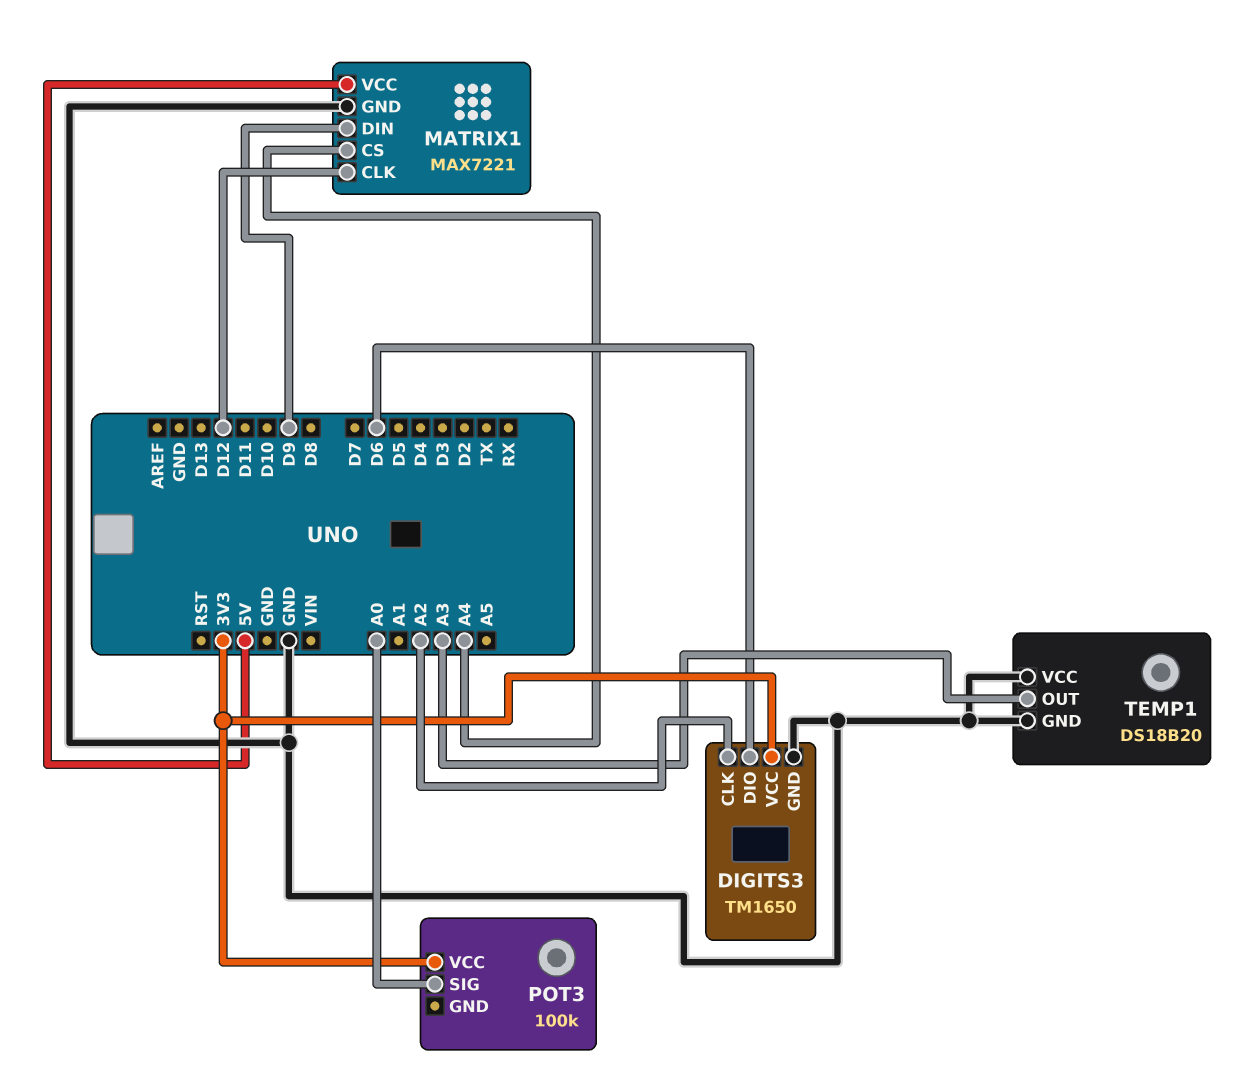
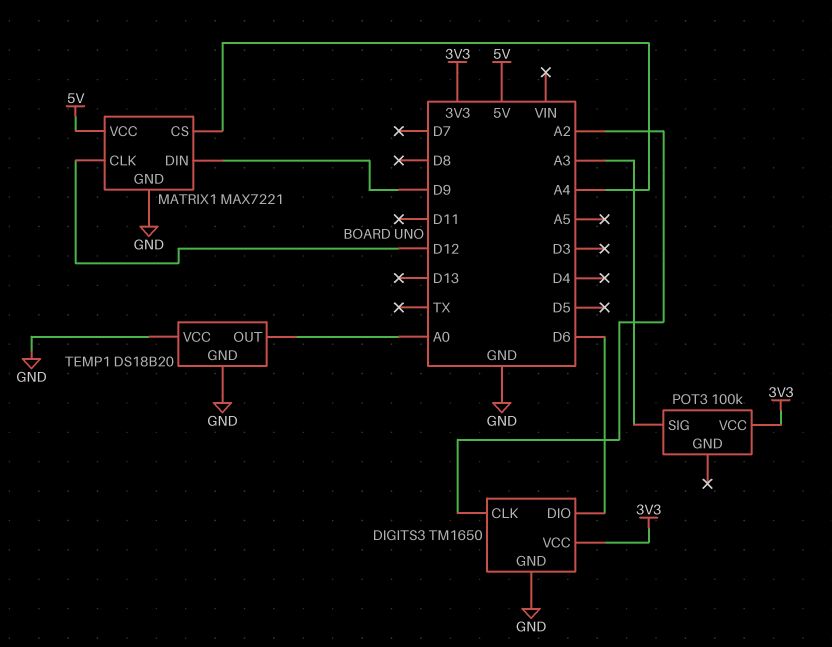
POT3 pin SIG: A0 -> A3
TEMP1 pin OUT: A3 -> A0

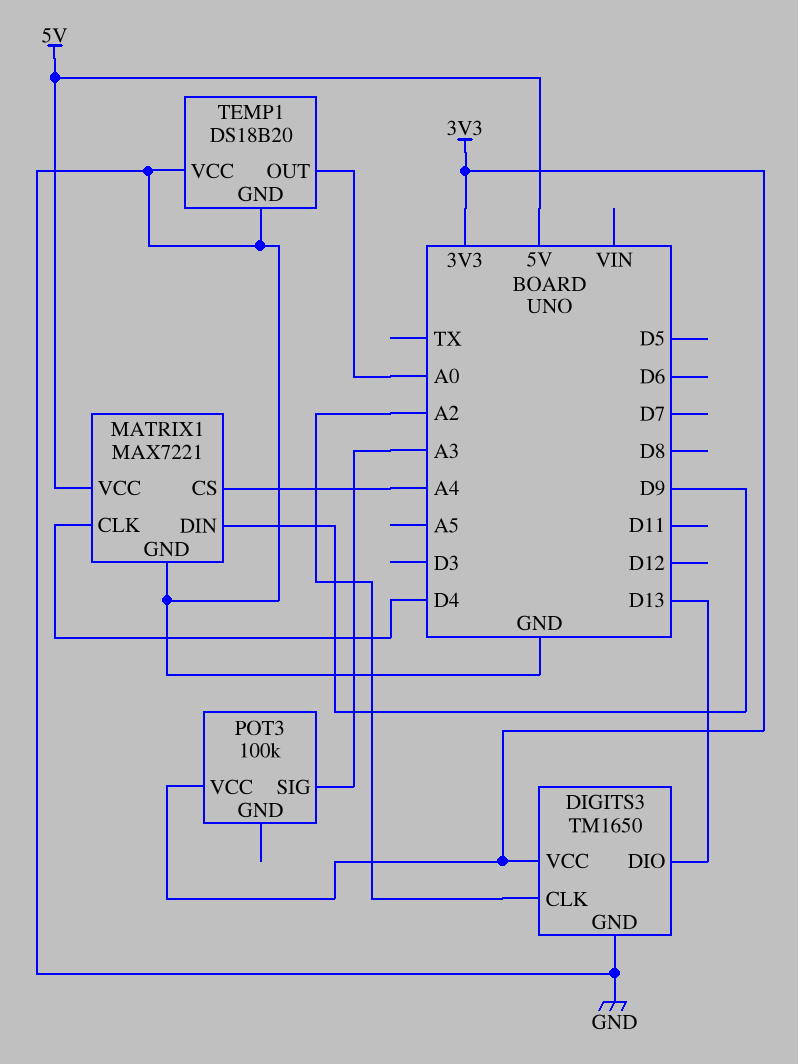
DIGITS3 pin DIO: D6 -> D13
MATRIX1 pin CLK: D12 -> D4

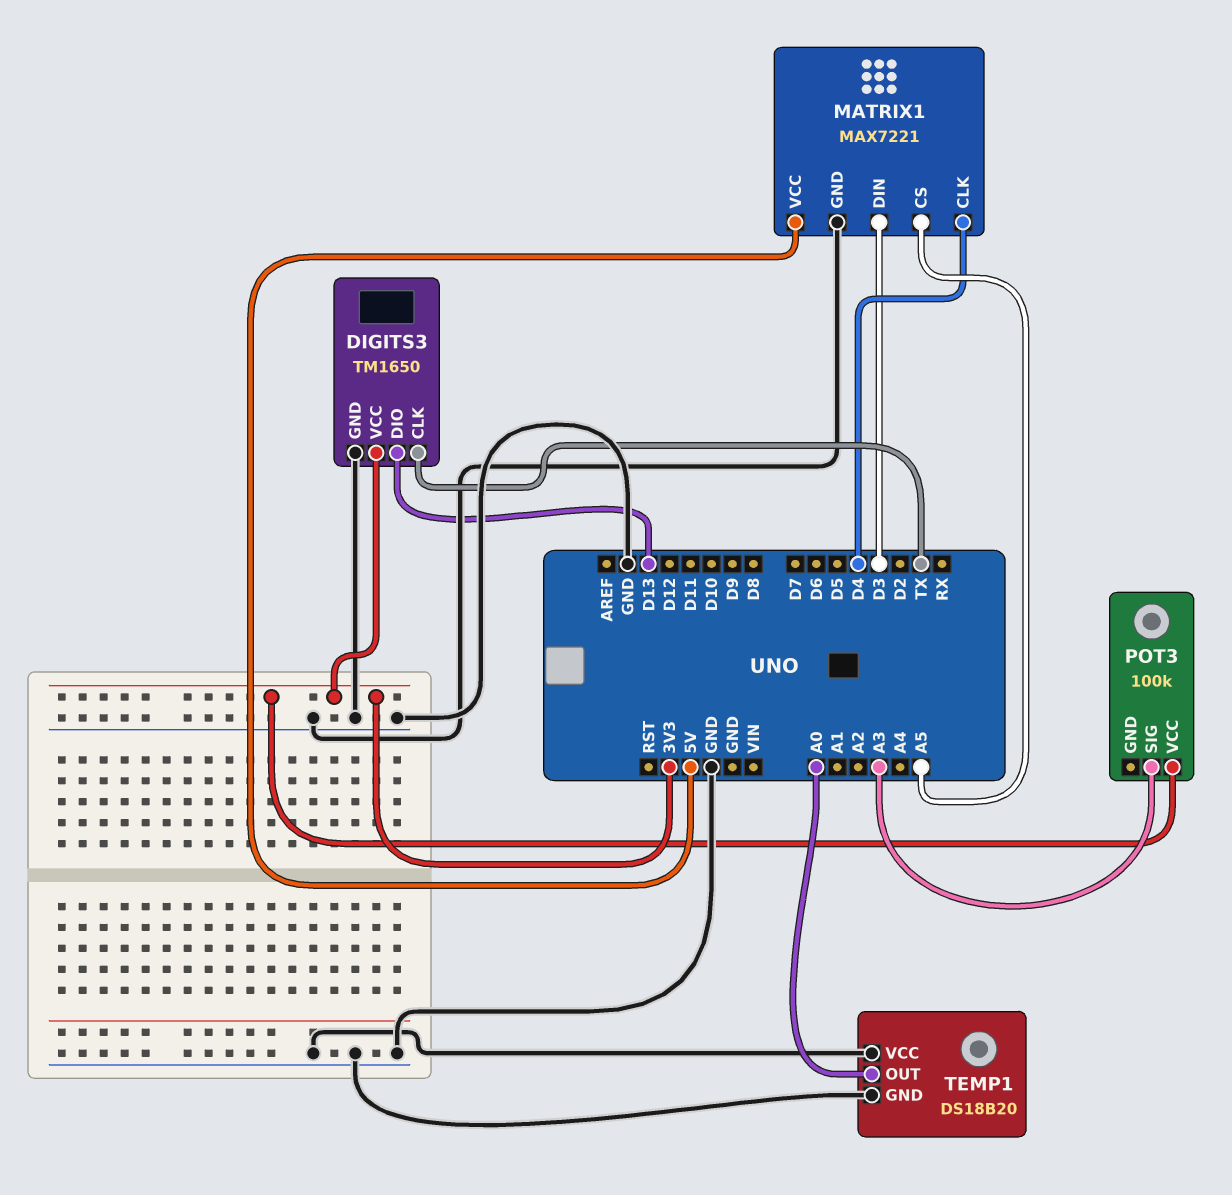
DIGITS3 pin CLK: A2 -> TX
MATRIX1 pin CS: A4 -> A5
MATRIX1 pin DIN: D9 -> D3

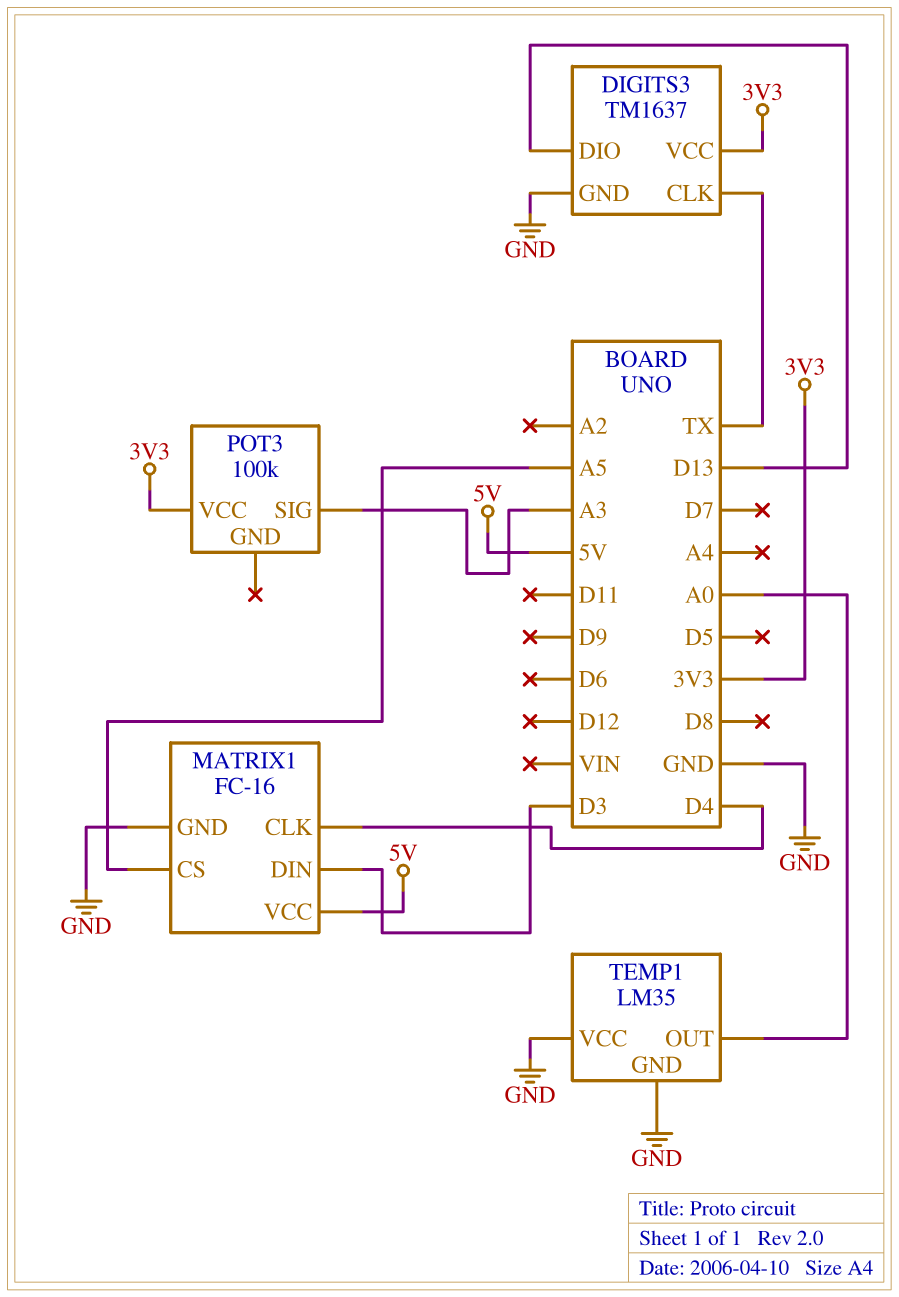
DIGITS3: TM1650 -> TM1637
MATRIX1: MAX7221 -> FC-16
TEMP1: DS18B20 -> LM35

